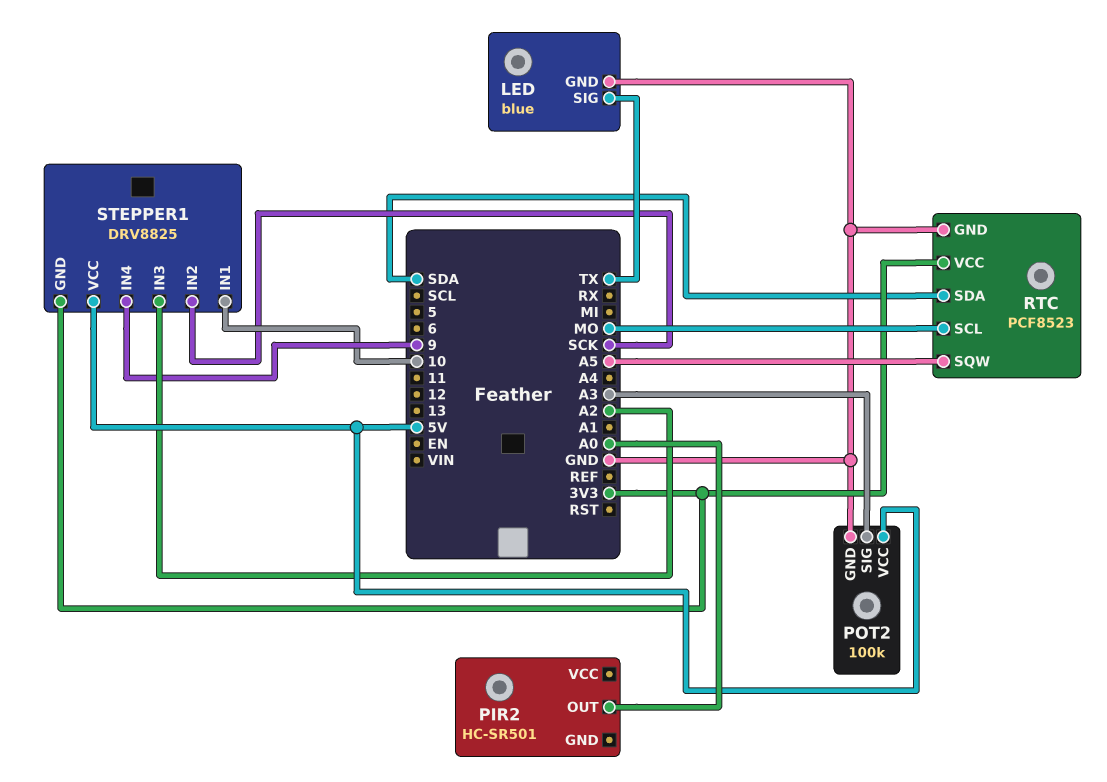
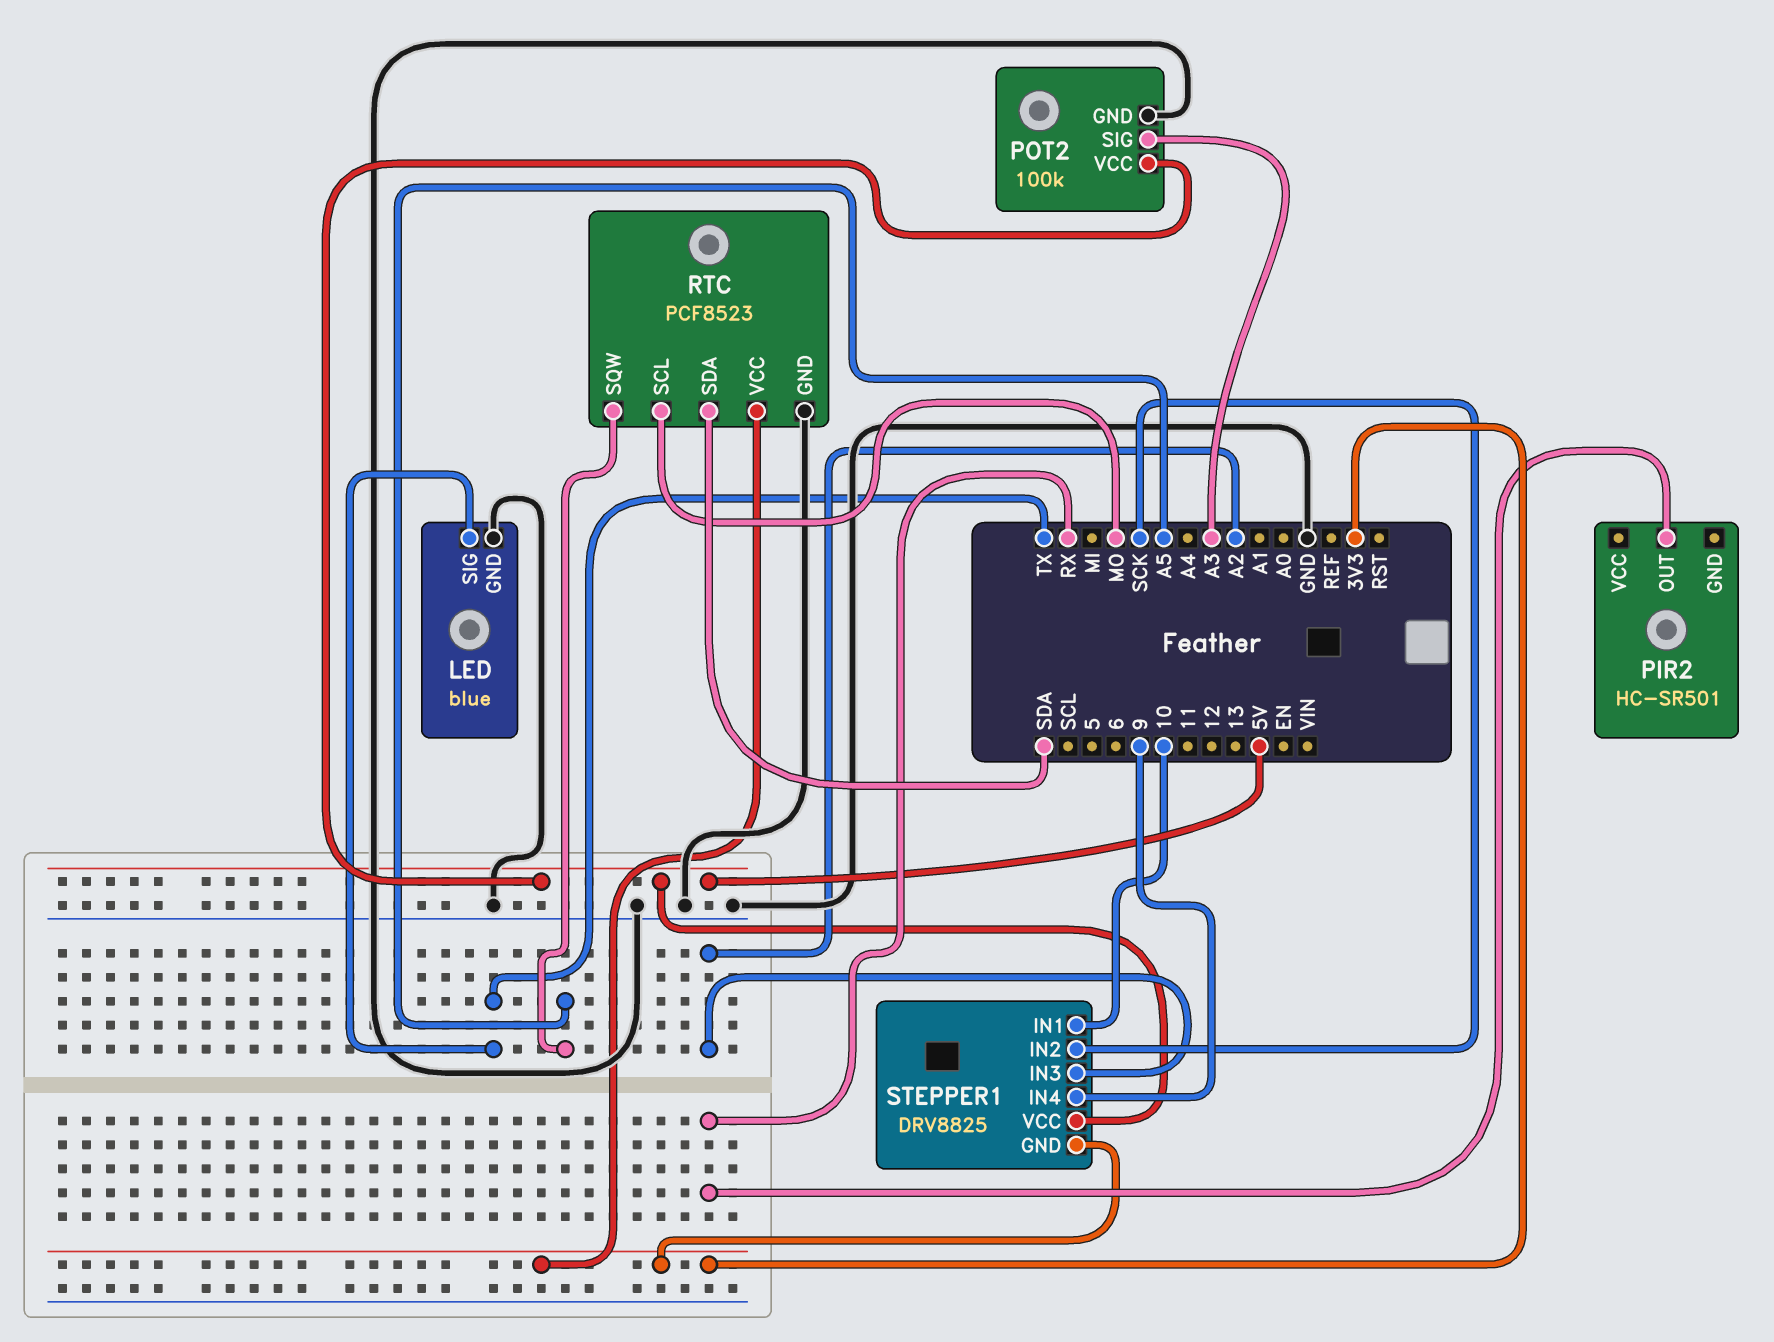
PIR2 pin OUT: A0 -> RX

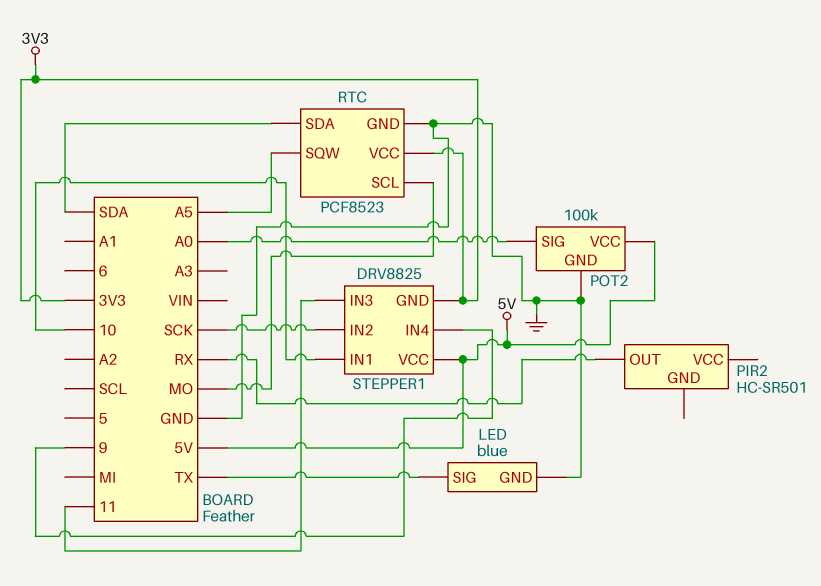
POT2 pin SIG: A3 -> A0
STEPPER1 pin IN3: A2 -> 11

